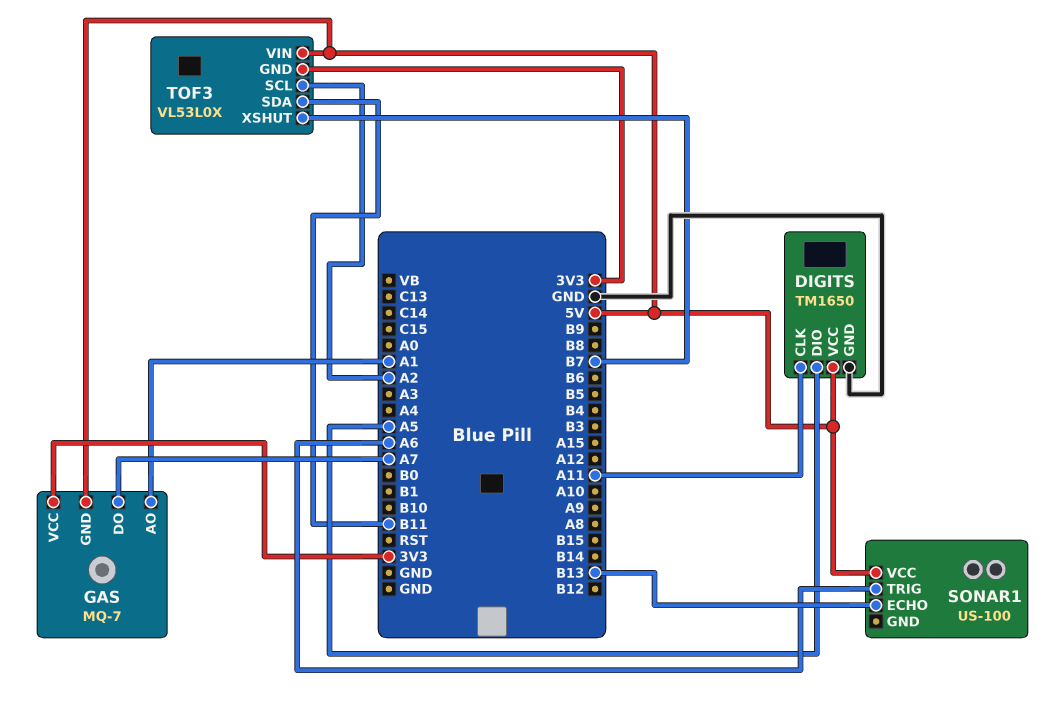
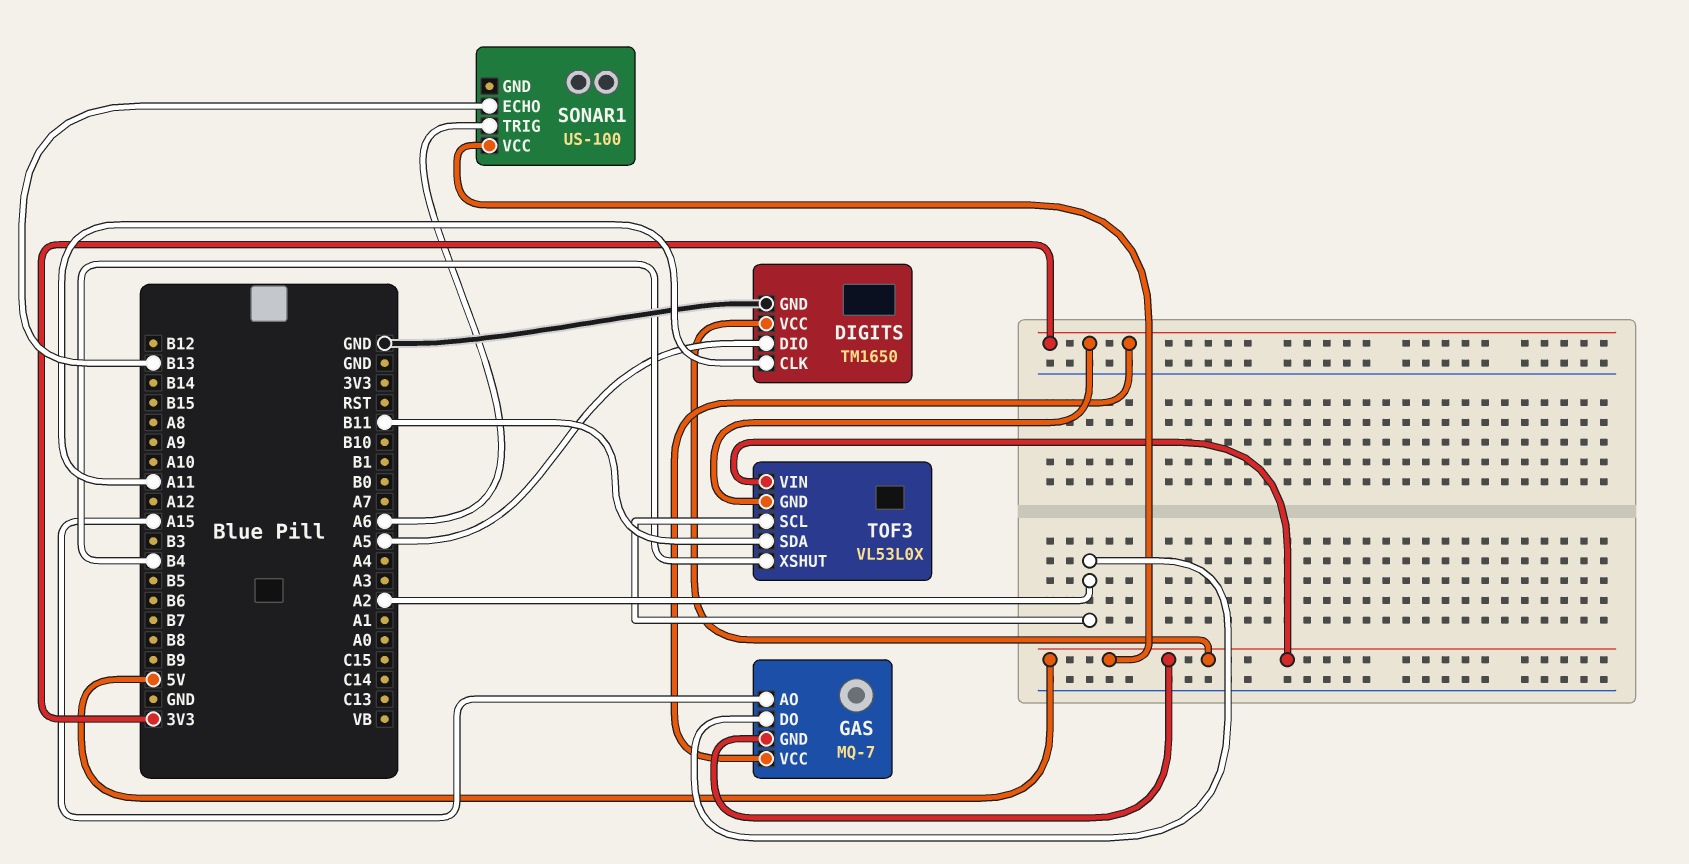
GAS pin AO: A1 -> A15
GAS pin DO: A7 -> A2
TOF3 pin XSHUT: B7 -> B4

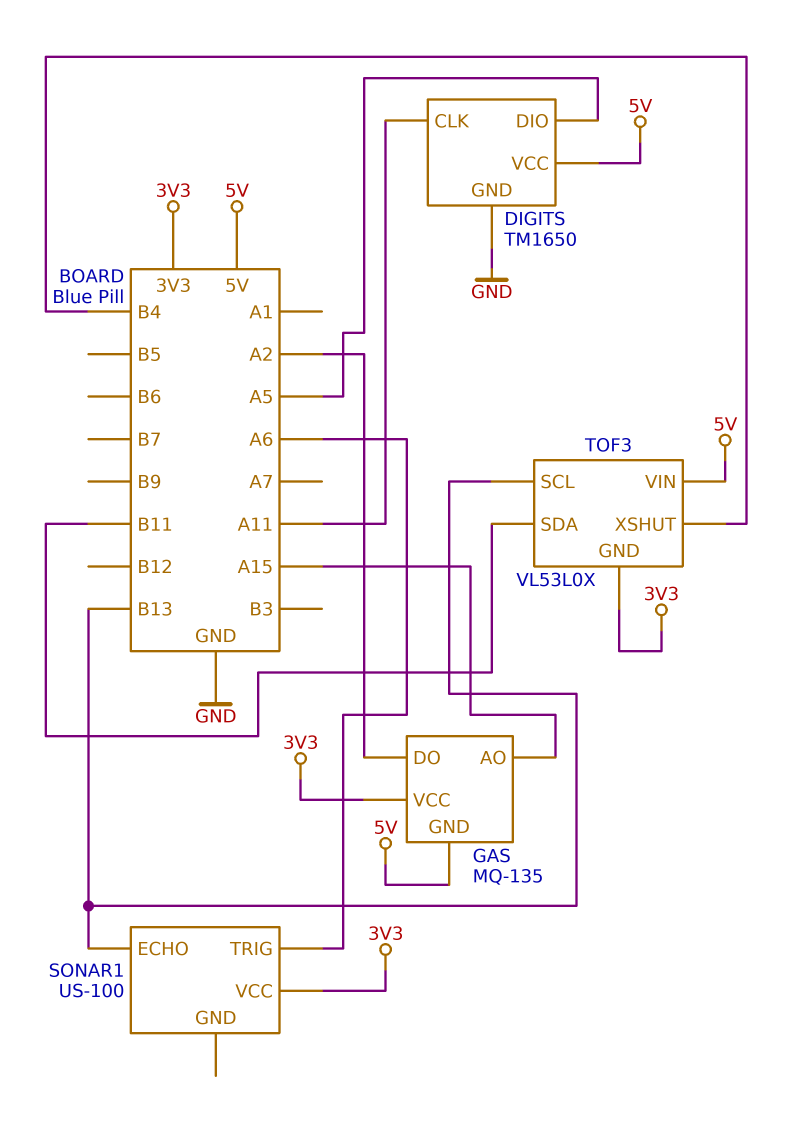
GAS: MQ-7 -> MQ-135
SONAR1 pin VCC: 5V -> 3V3
TOF3 pin SCL: A2 -> B13

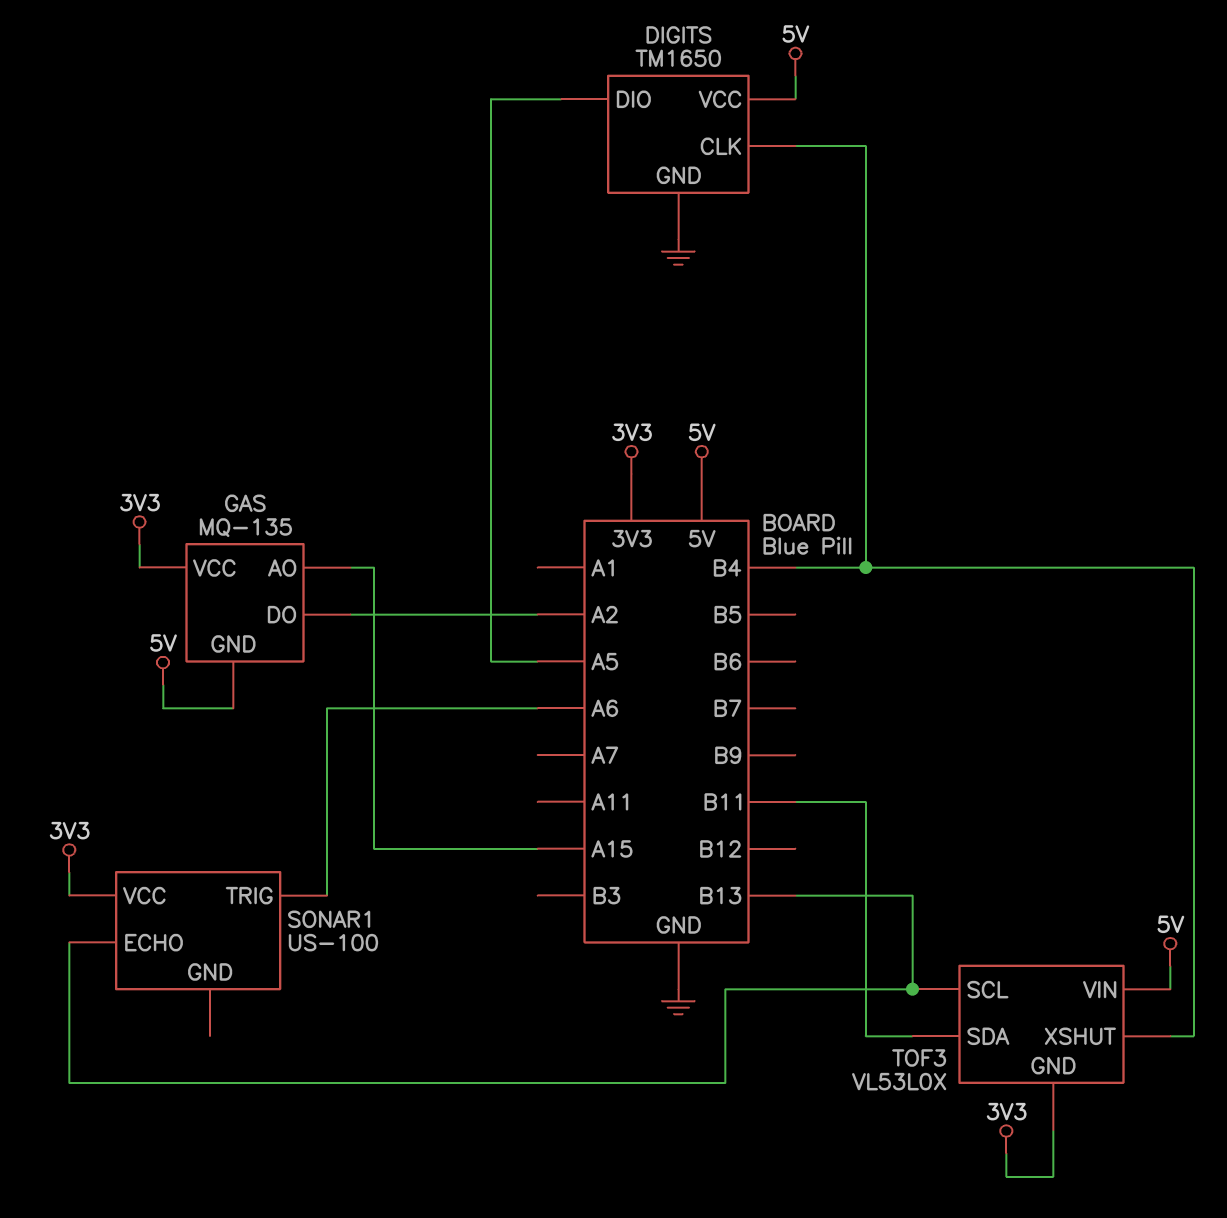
DIGITS pin CLK: A11 -> B4

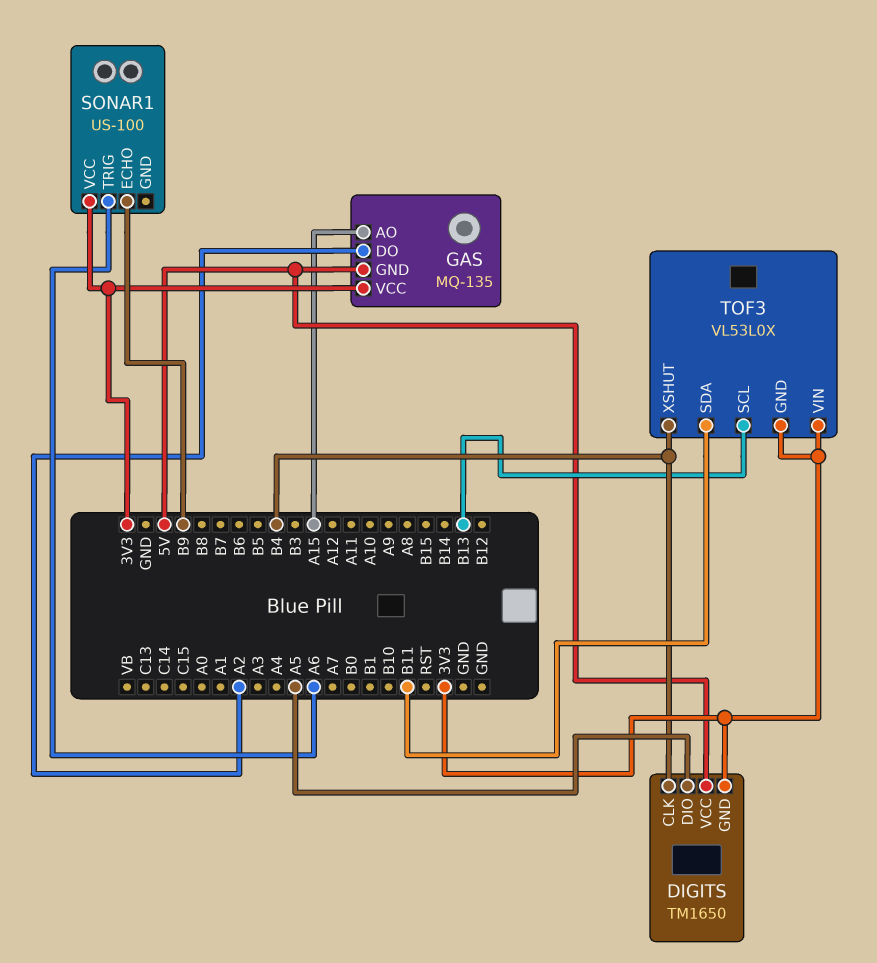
DIGITS pin GND: GND -> 3V3
SONAR1 pin ECHO: B13 -> B9
TOF3 pin VIN: 5V -> 3V3

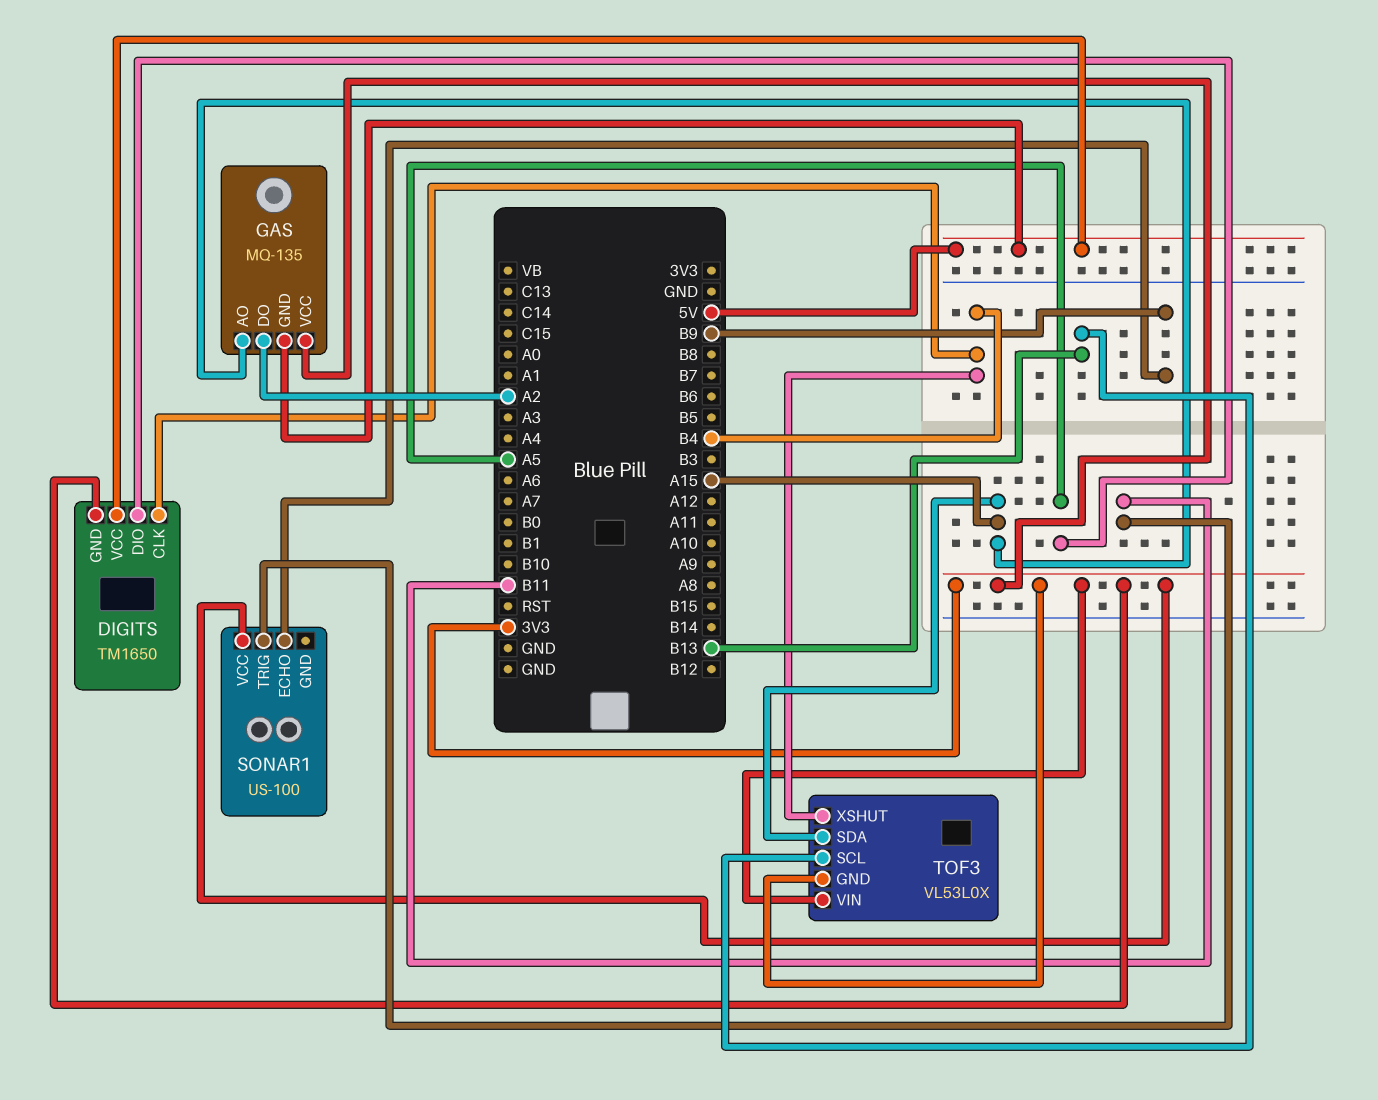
SONAR1 pin TRIG: A6 -> B11
TOF3 pin SDA: B11 -> A15

